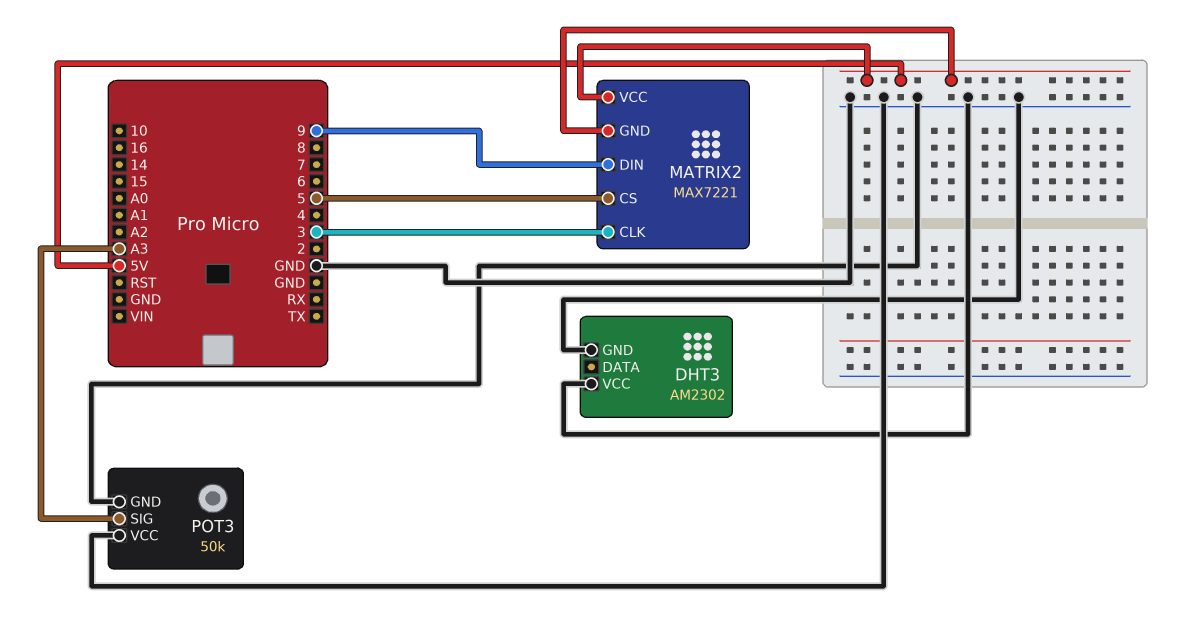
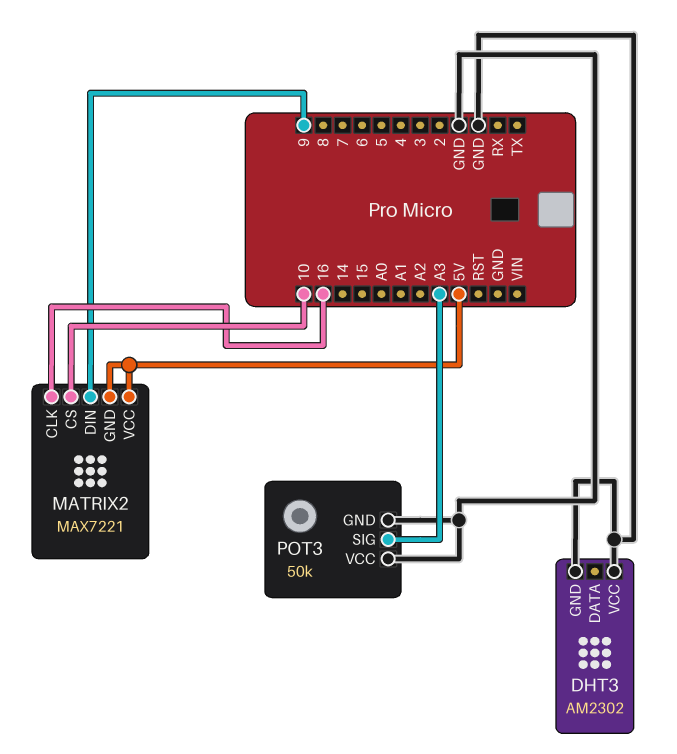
MATRIX2 pin CLK: 3 -> 16
MATRIX2 pin CS: 5 -> 10

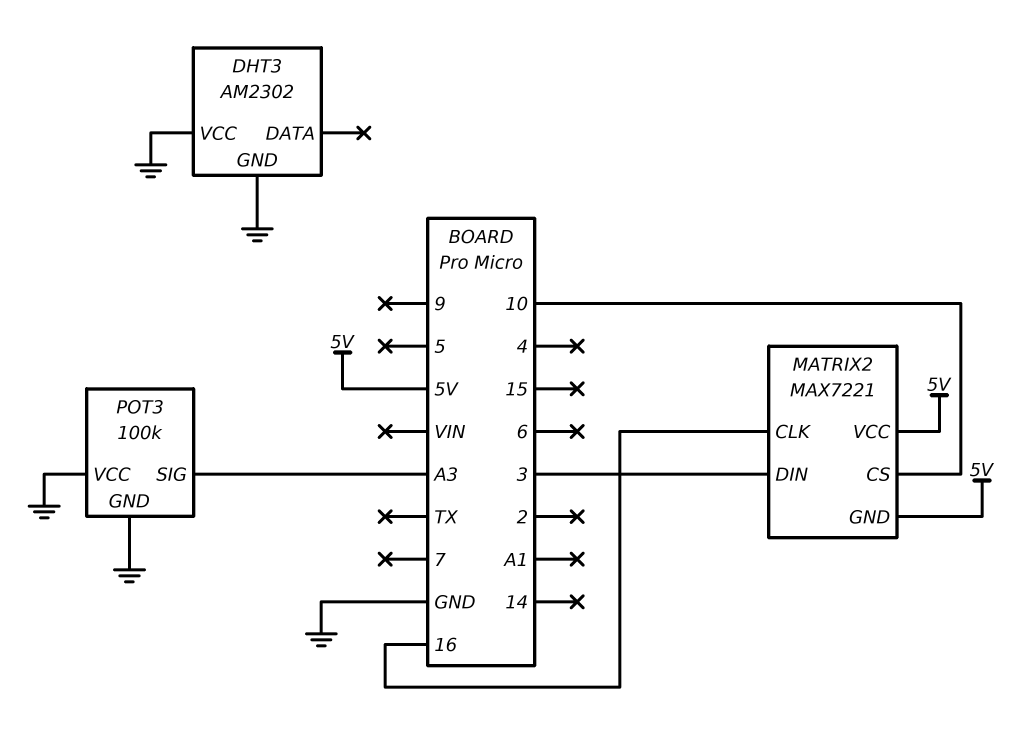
MATRIX2 pin DIN: 9 -> 3
POT3: 50k -> 100k

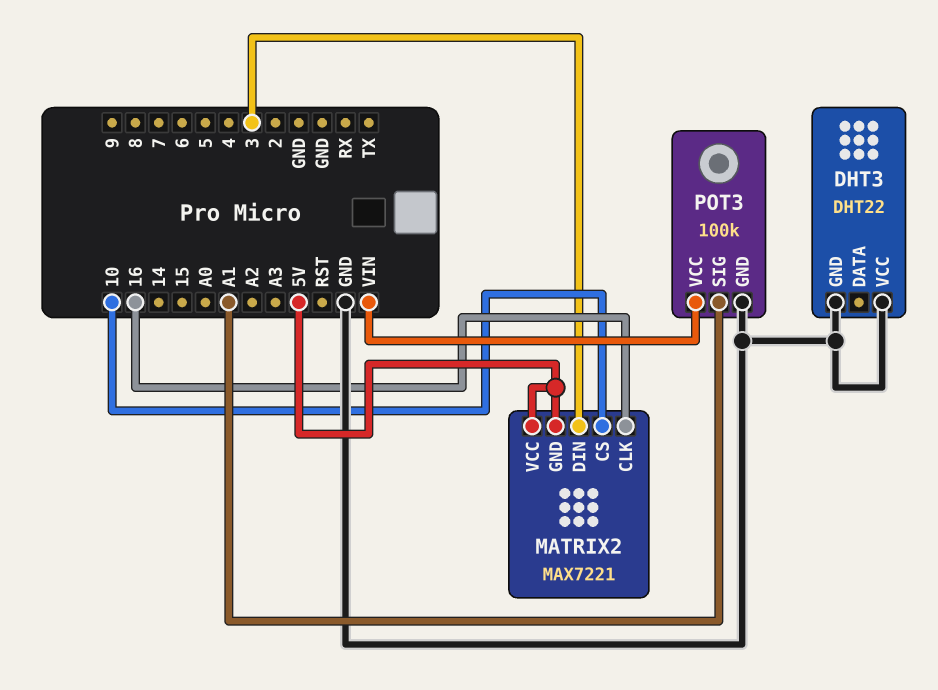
DHT3: AM2302 -> DHT22
POT3 pin SIG: A3 -> A1
POT3 pin VCC: GND -> VIN

